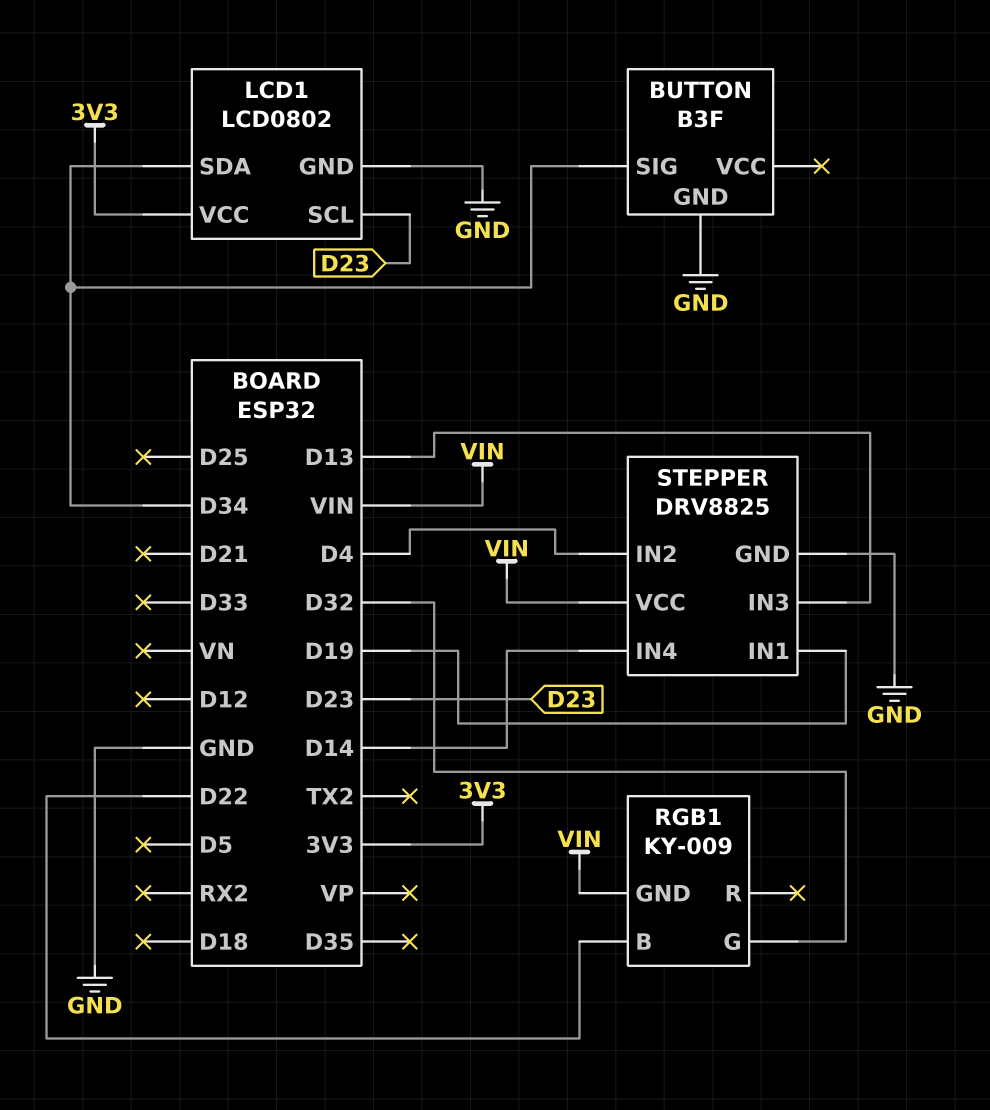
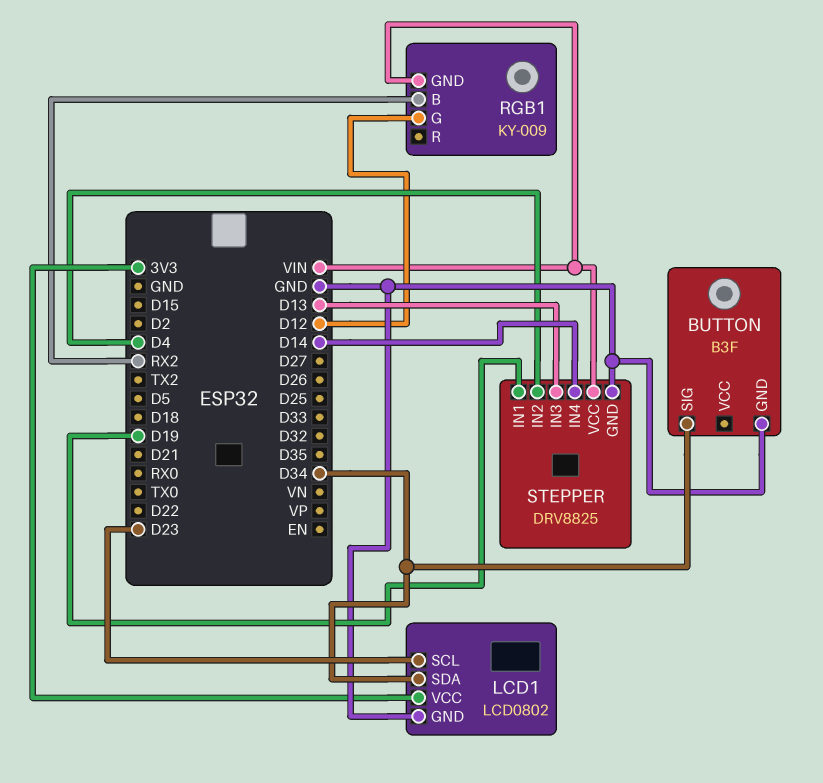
RGB1 pin B: D22 -> RX2
RGB1 pin G: D32 -> D12

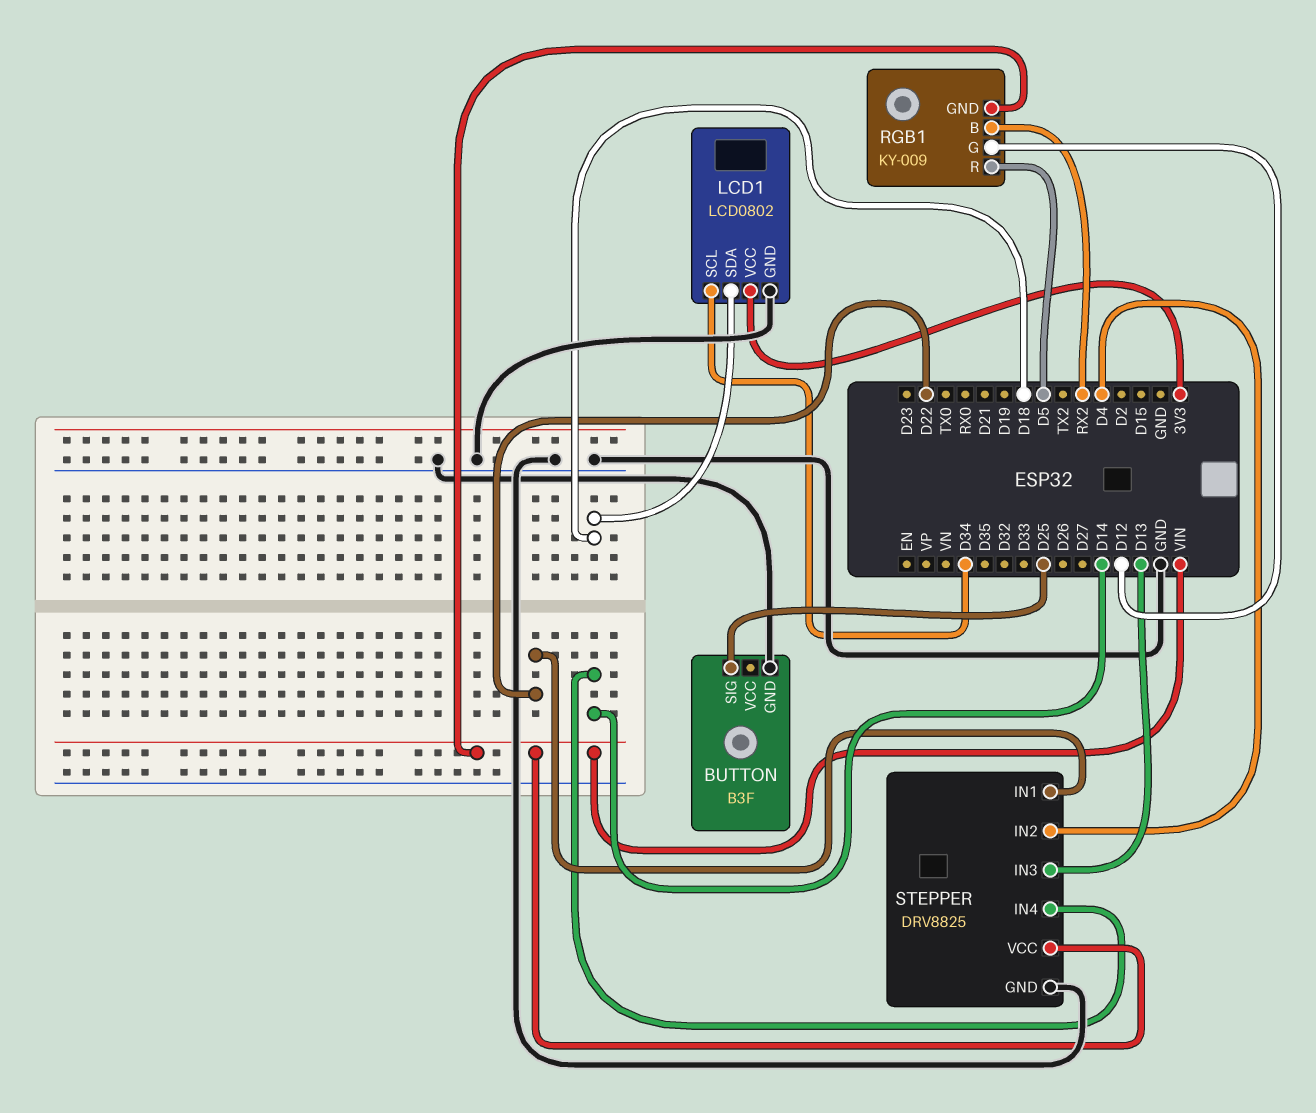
BUTTON pin SIG: D34 -> D25
LCD1 pin SCL: D23 -> D34
LCD1 pin SDA: D34 -> D18
RGB1 pin R: none -> D5
STEPPER pin IN1: D19 -> D22

